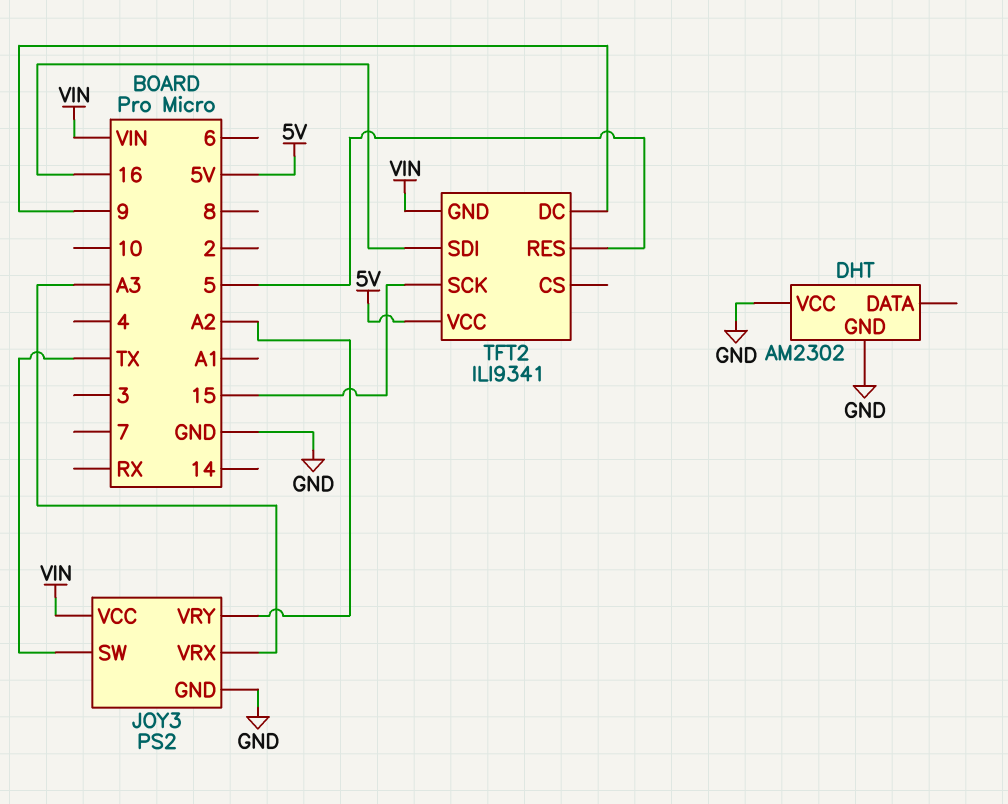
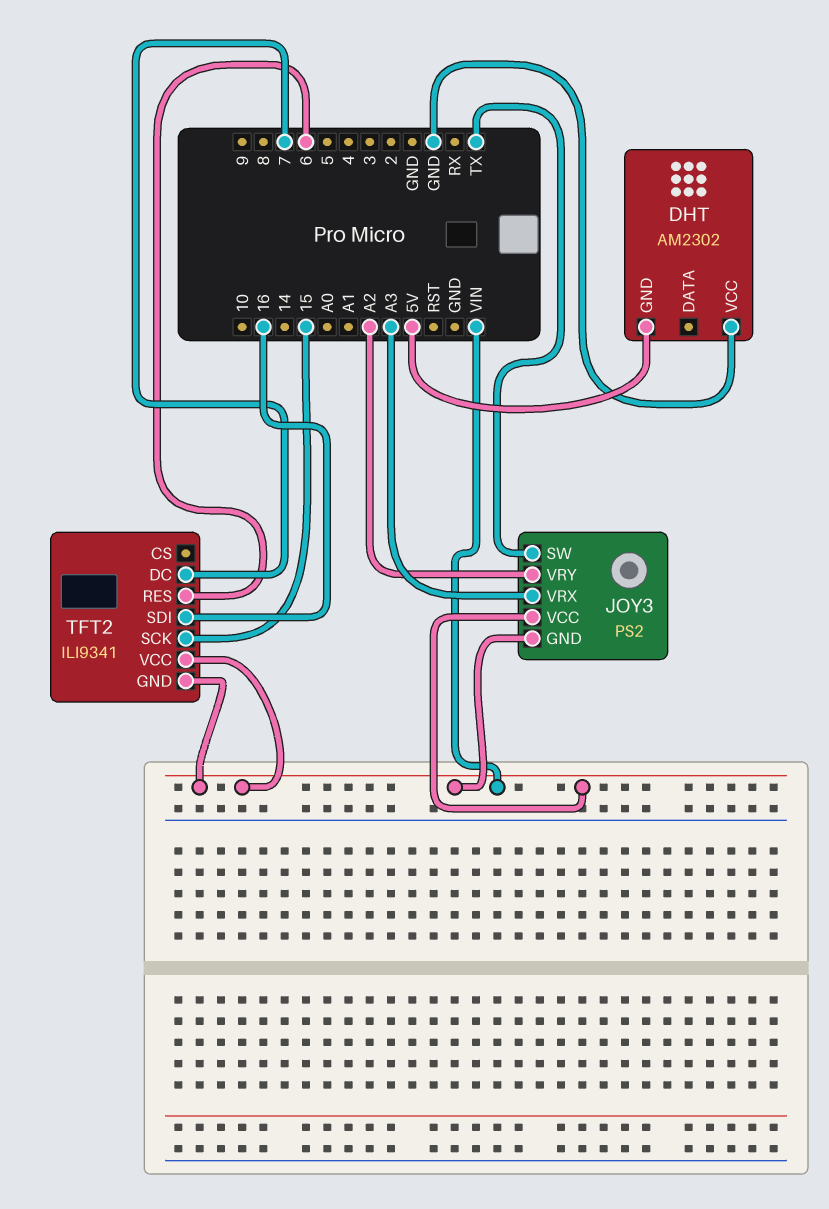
DHT pin GND: GND -> 5V
JOY3 pin GND: GND -> VIN
TFT2 pin DC: 9 -> 7
TFT2 pin RES: 5 -> 6
TFT2 pin VCC: 5V -> VIN

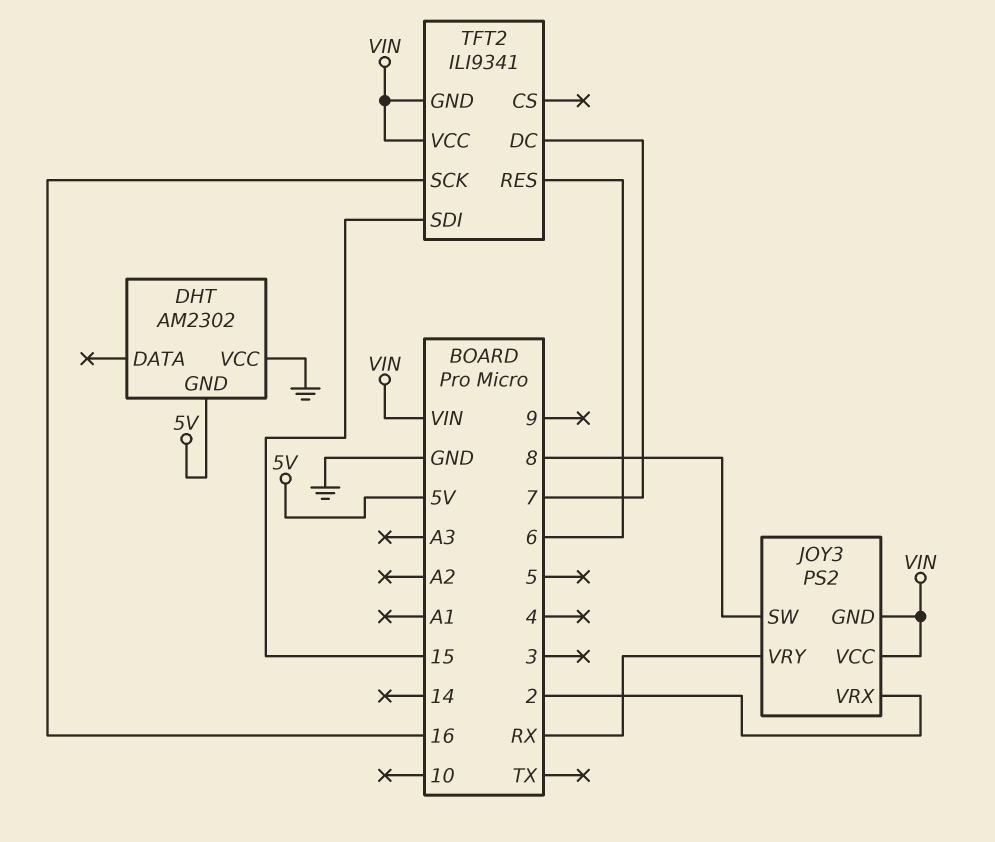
JOY3 pin SW: TX -> 8
JOY3 pin VRX: A3 -> 2
JOY3 pin VRY: A2 -> RX
TFT2 pin SCK: 15 -> 16
TFT2 pin SDI: 16 -> 15

